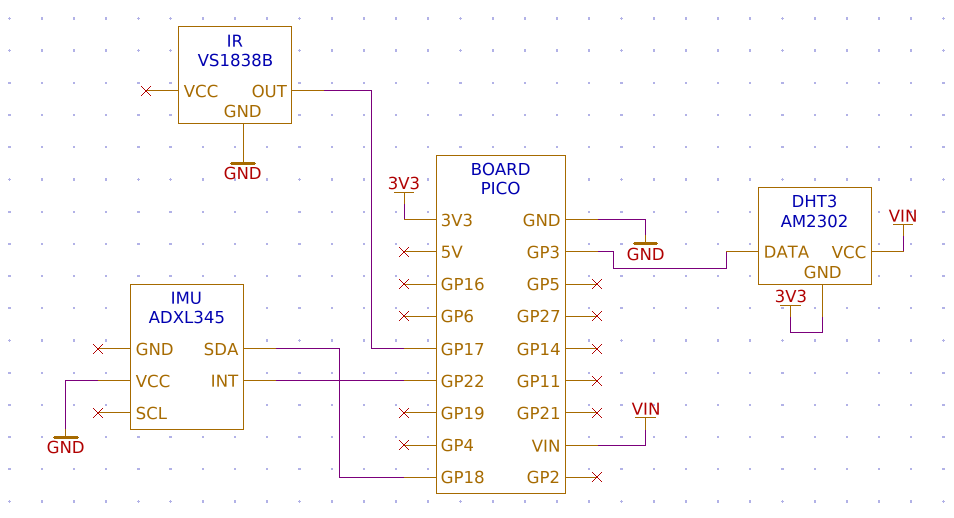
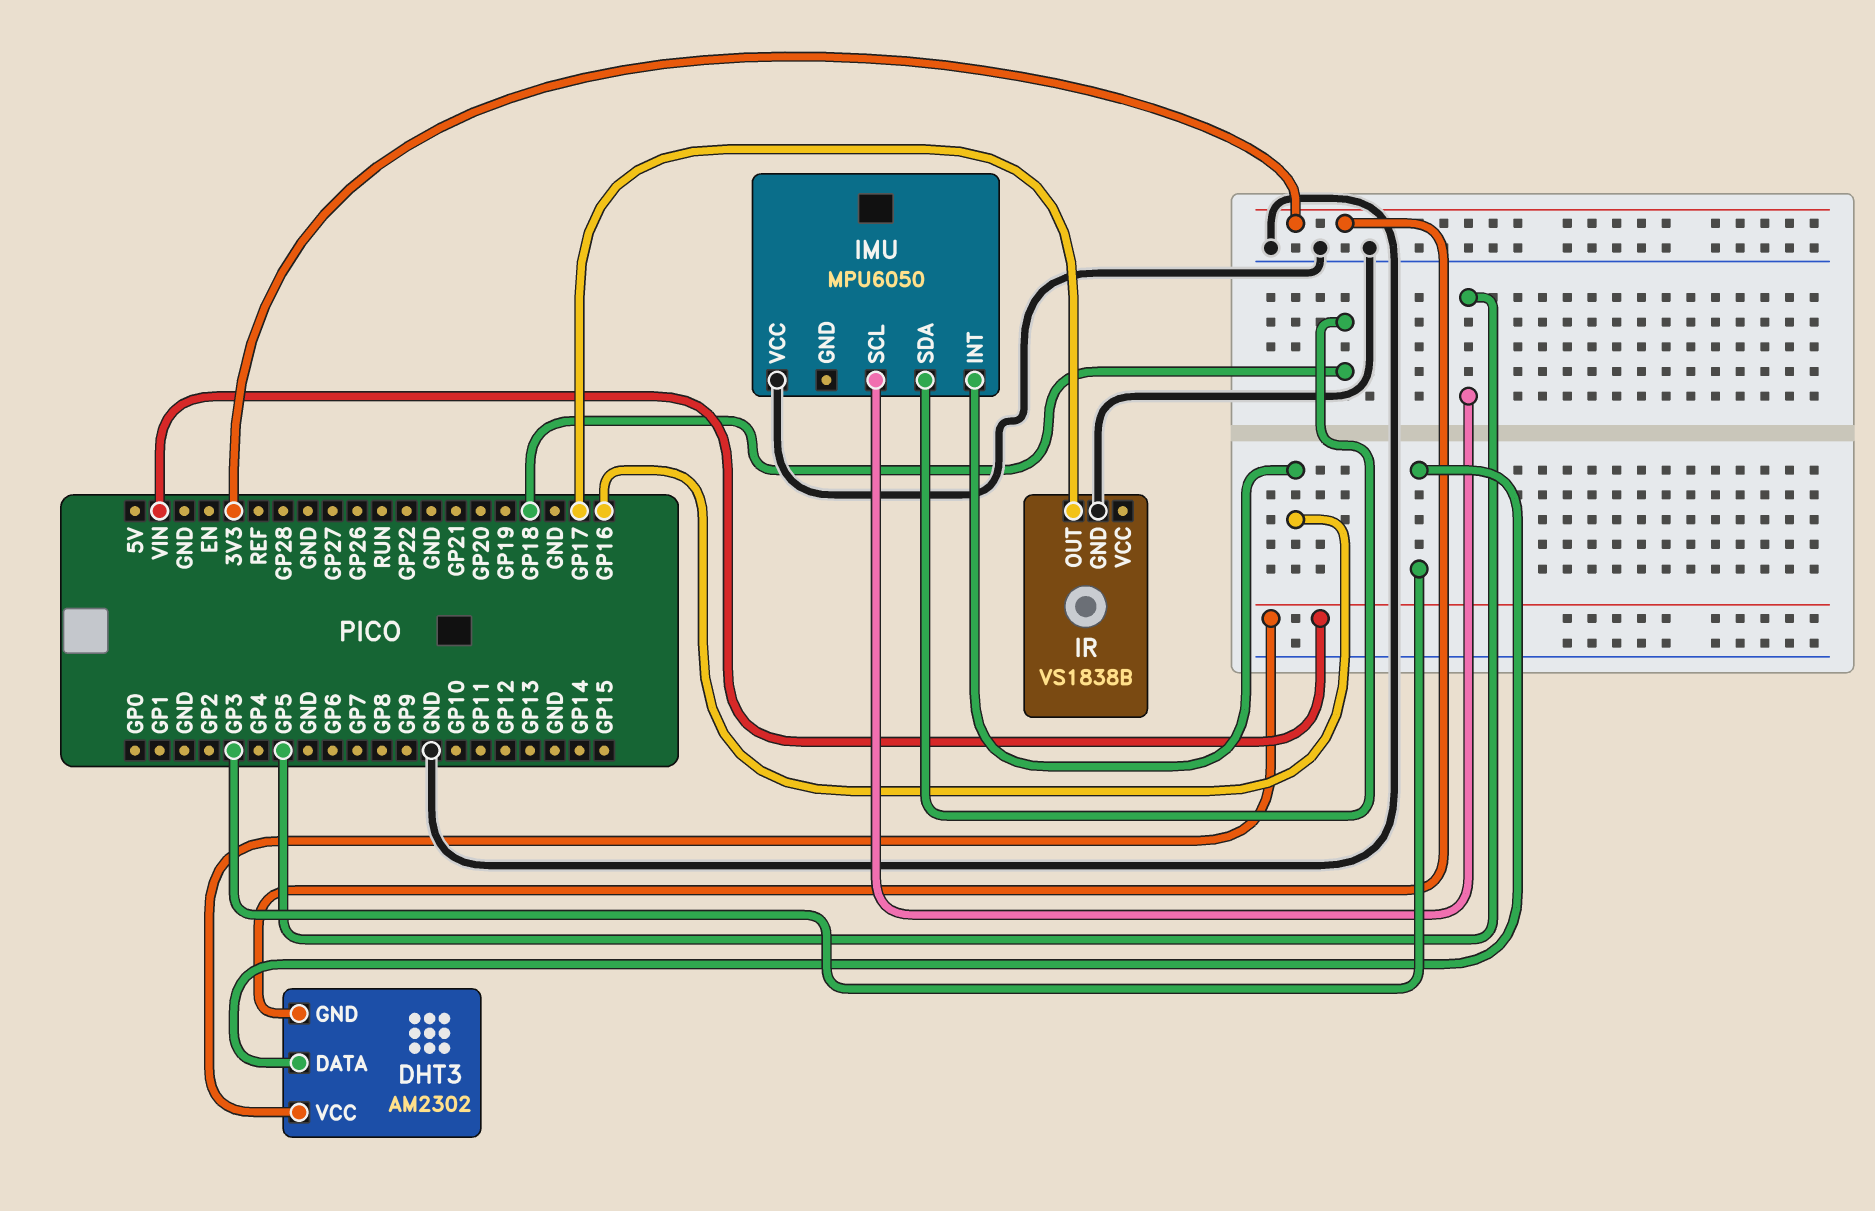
IMU: ADXL345 -> MPU6050
IMU pin INT: GP22 -> GP16
IMU pin SCL: none -> GP5

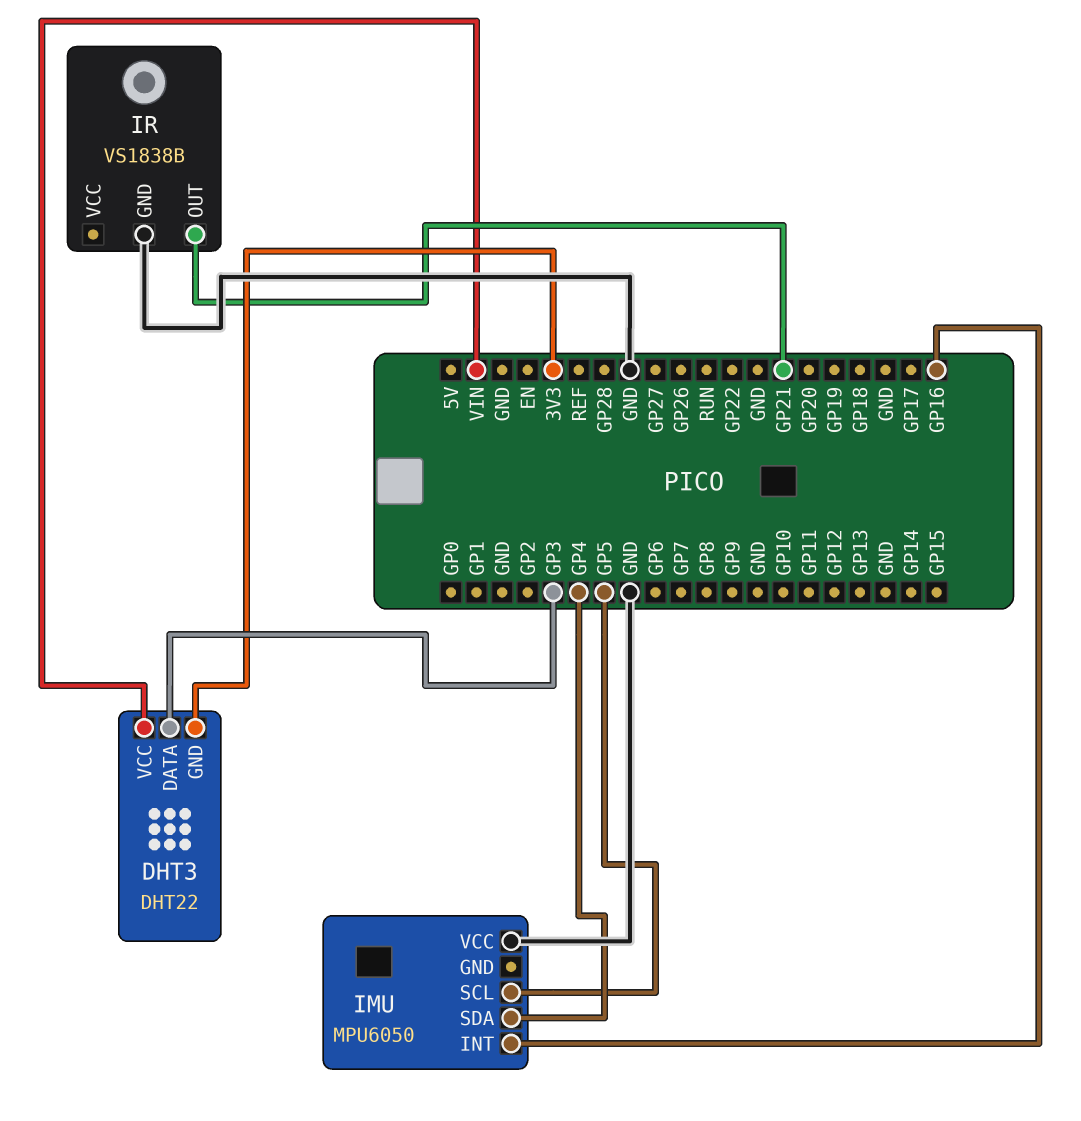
DHT3: AM2302 -> DHT22
IMU pin SDA: GP18 -> GP4
IR pin OUT: GP17 -> GP21

